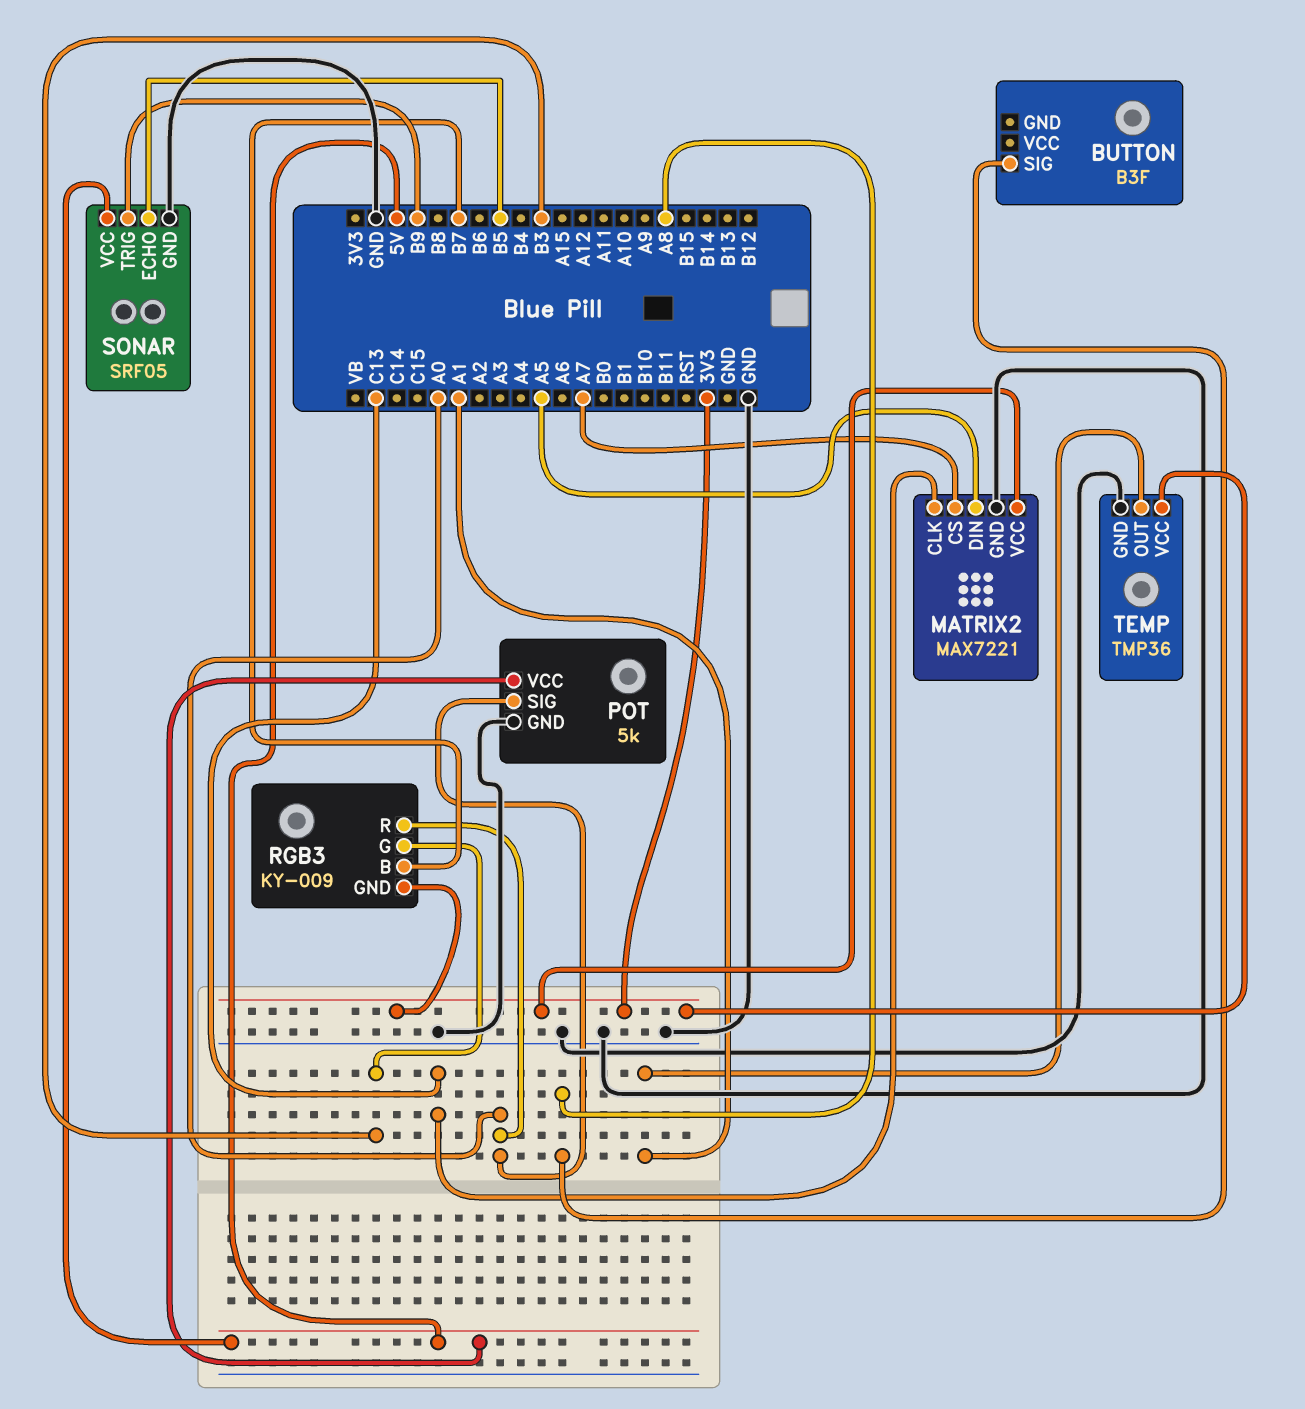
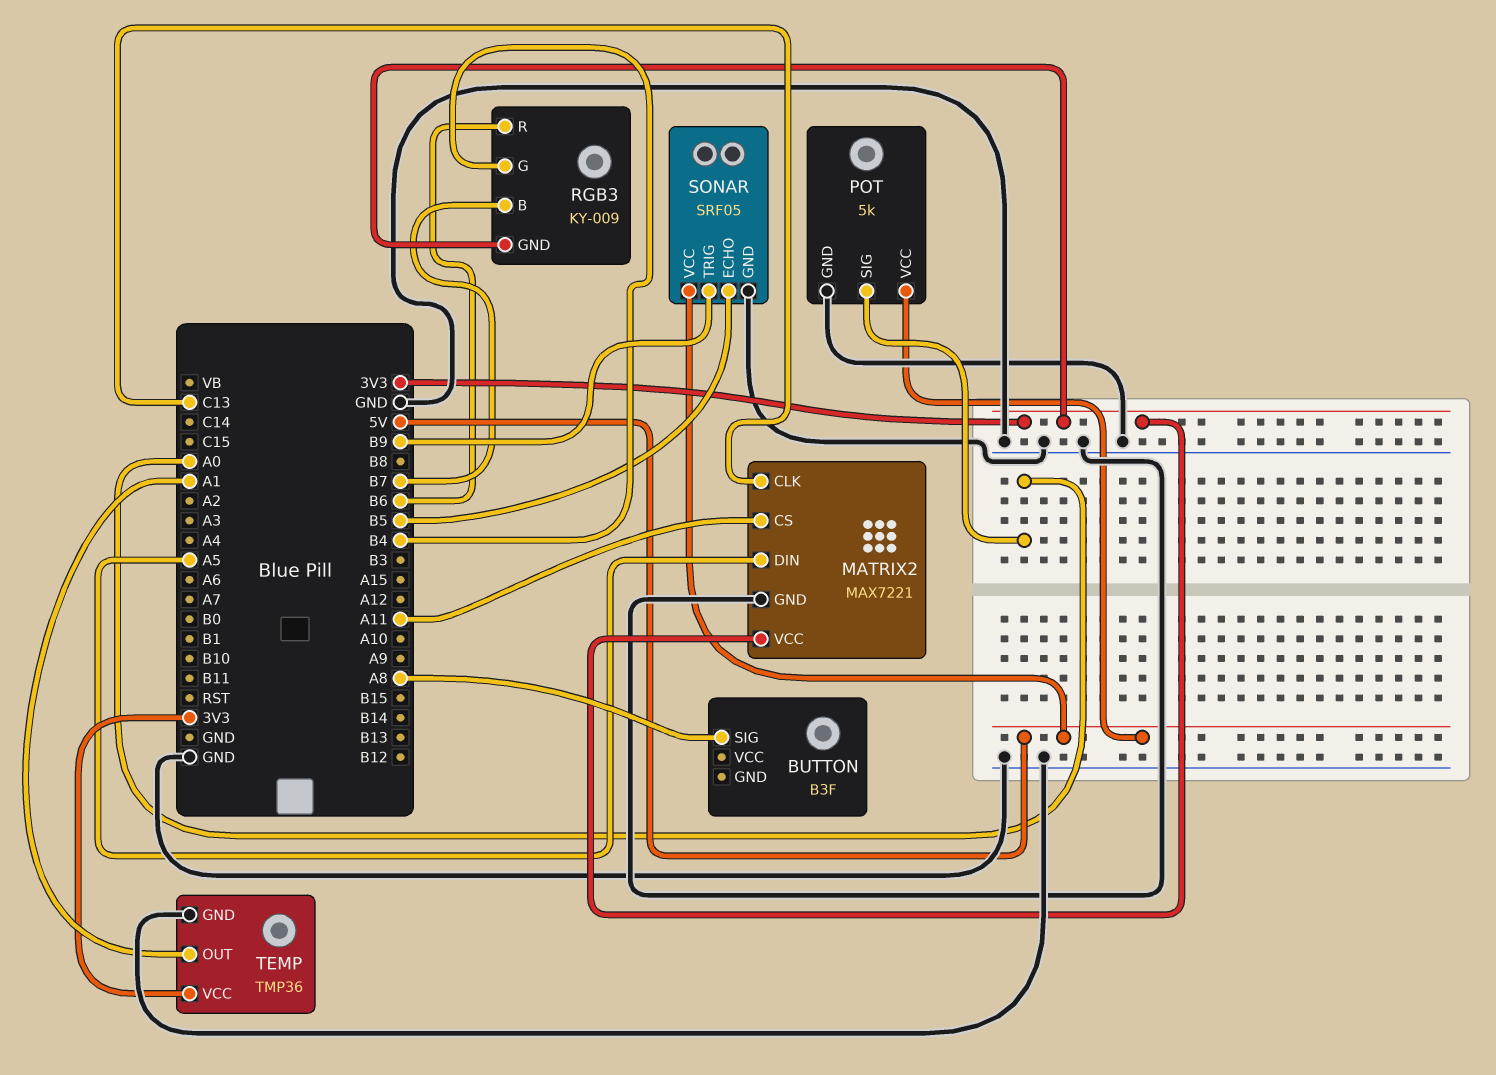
MATRIX2 pin CS: A7 -> A11
RGB3 pin G: B3 -> B4
RGB3 pin R: A0 -> B6

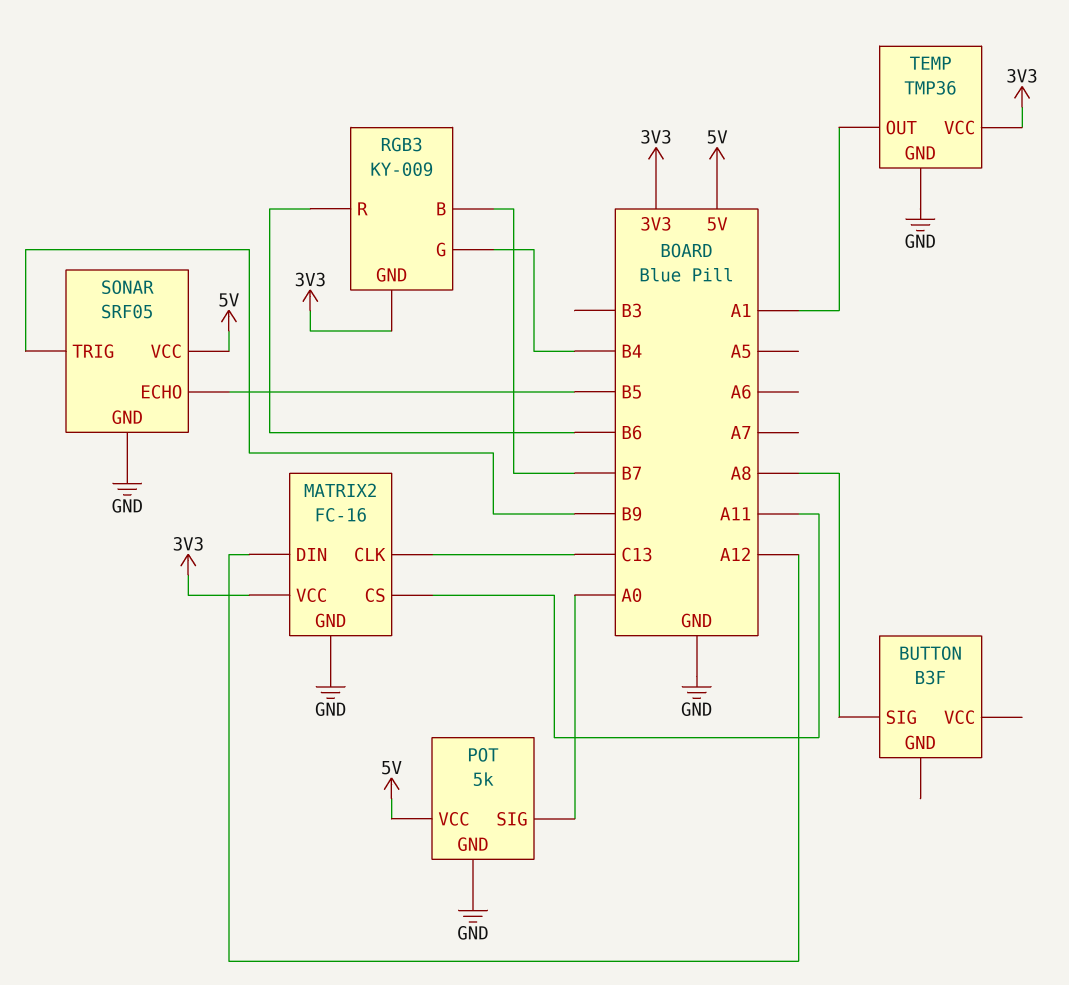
MATRIX2: MAX7221 -> FC-16
MATRIX2 pin DIN: A5 -> A12

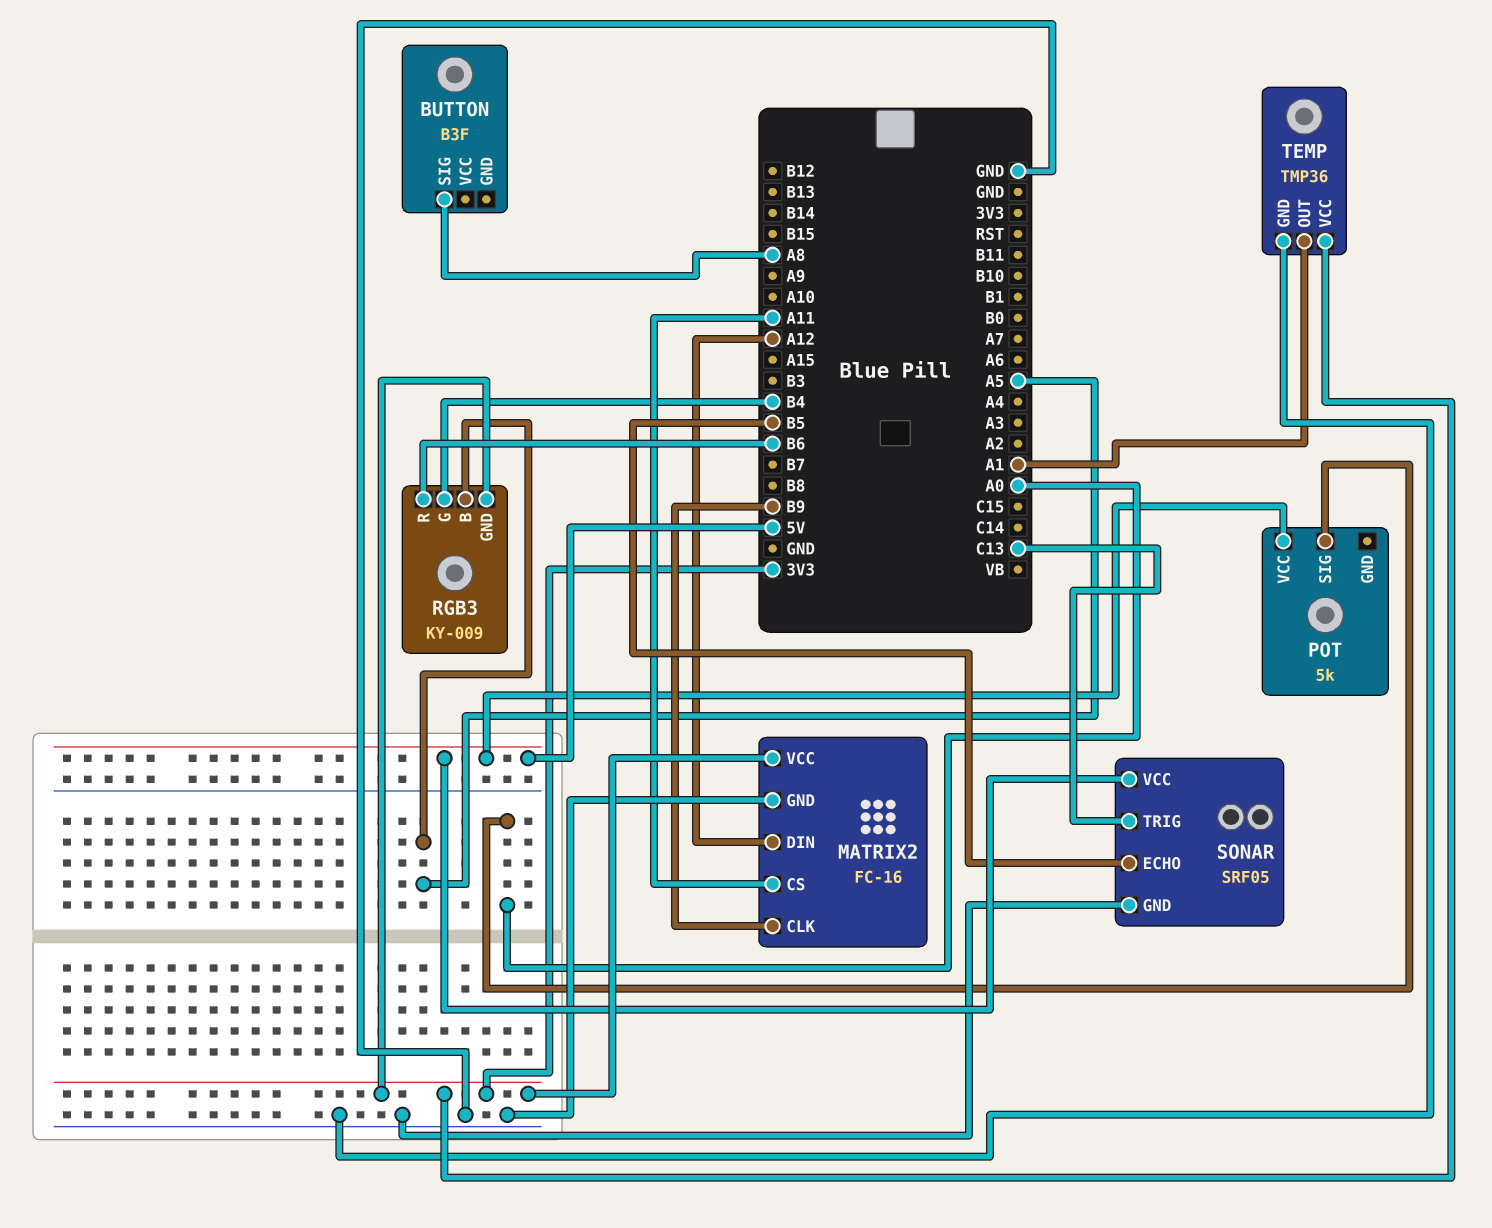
MATRIX2 pin CLK: C13 -> B9
POT pin GND: GND -> none
RGB3 pin B: B7 -> A5
SONAR pin TRIG: B9 -> C13

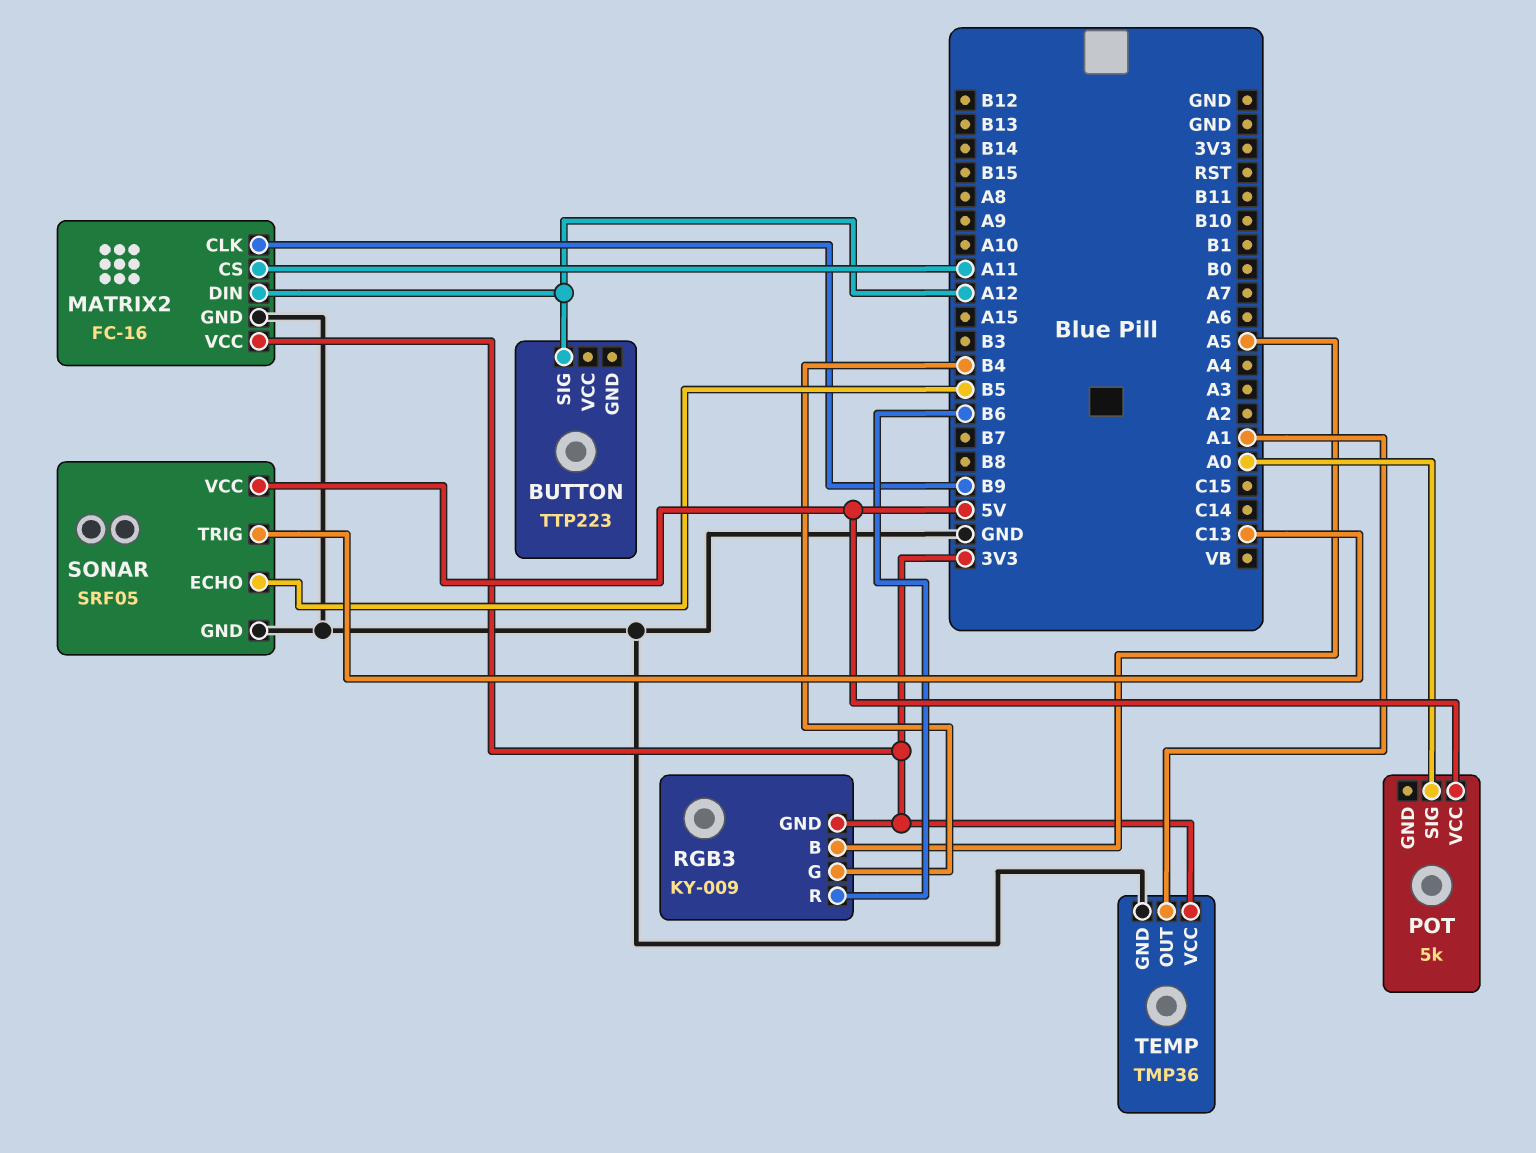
BUTTON: B3F -> TTP223
BUTTON pin SIG: A8 -> A12

